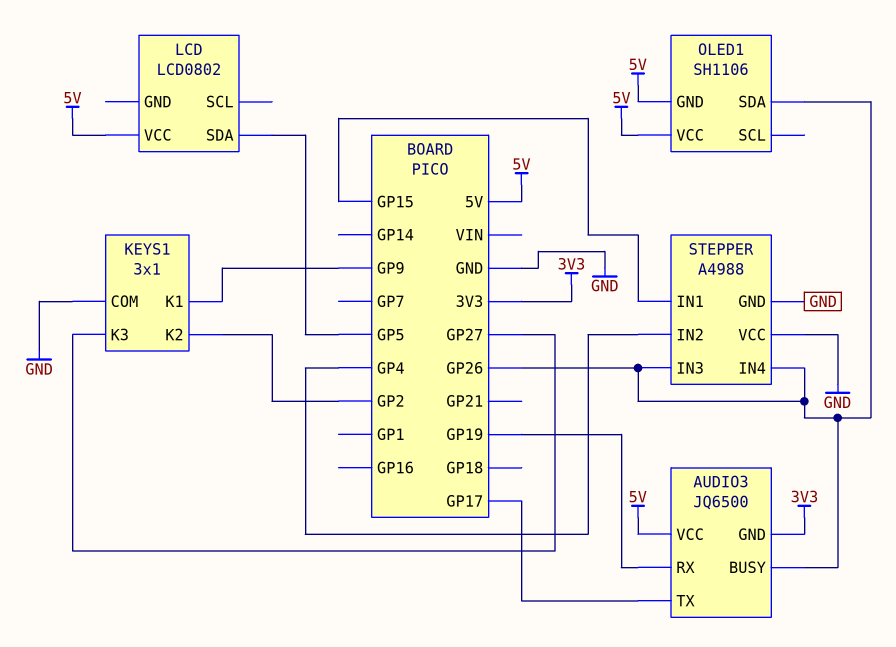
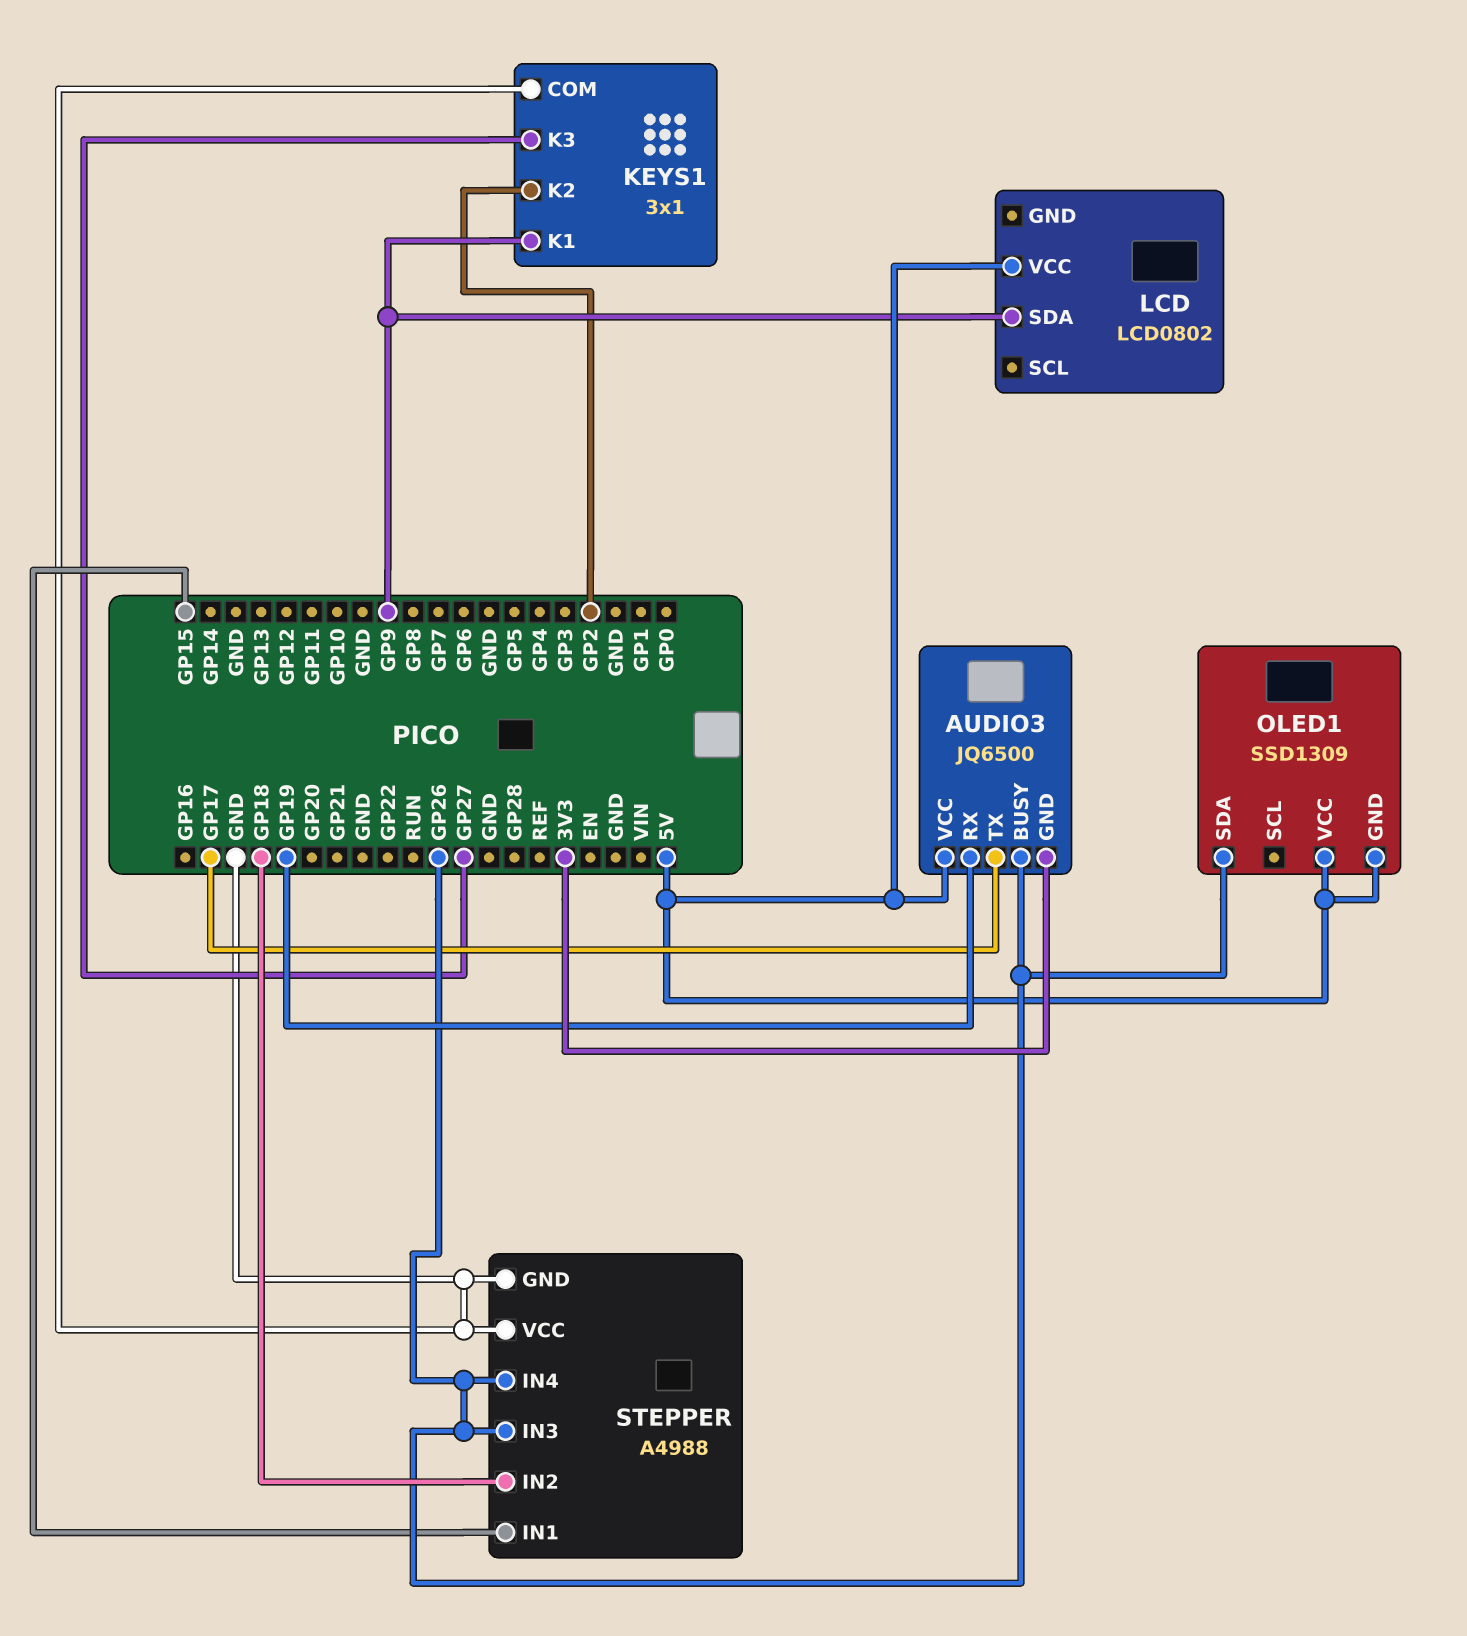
LCD pin SDA: GP5 -> GP9
OLED1: SH1106 -> SSD1309
STEPPER pin IN2: GP4 -> GP18

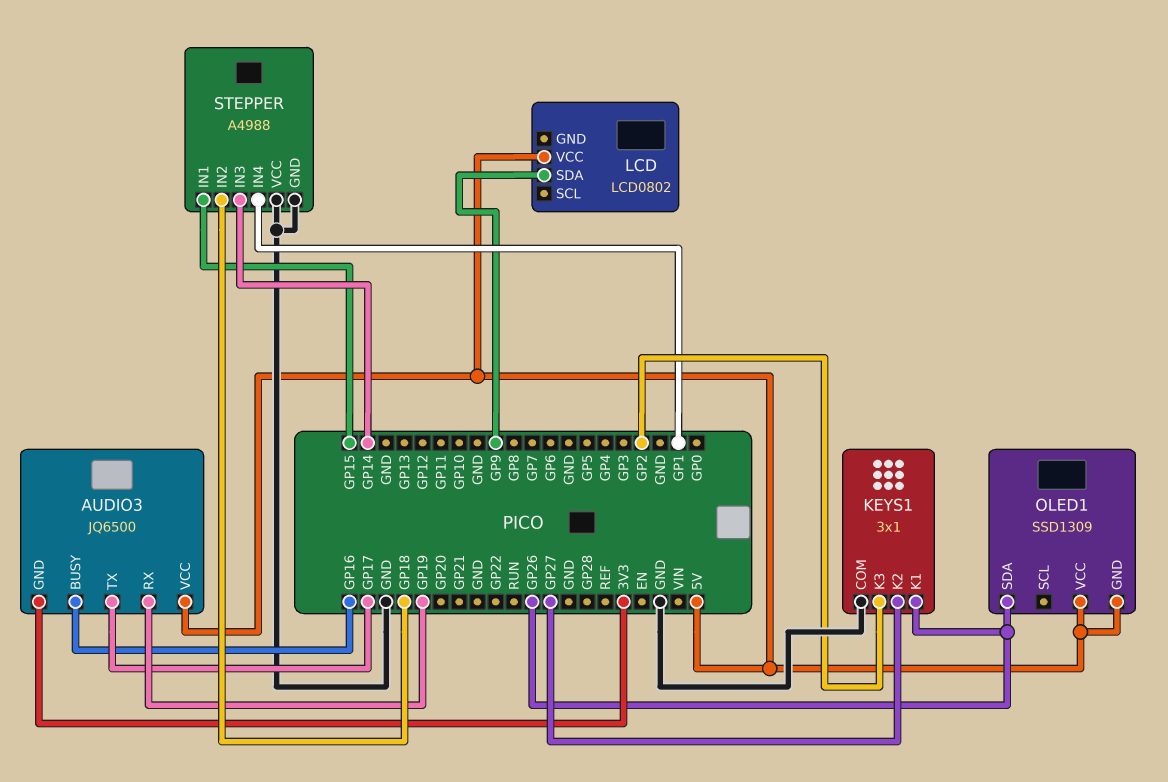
AUDIO3 pin BUSY: GP26 -> GP16
KEYS1 pin K1: GP9 -> GP26
KEYS1 pin K2: GP2 -> GP27
KEYS1 pin K3: GP27 -> GP2
STEPPER pin IN3: GP26 -> GP14
STEPPER pin IN4: GP26 -> GP1

